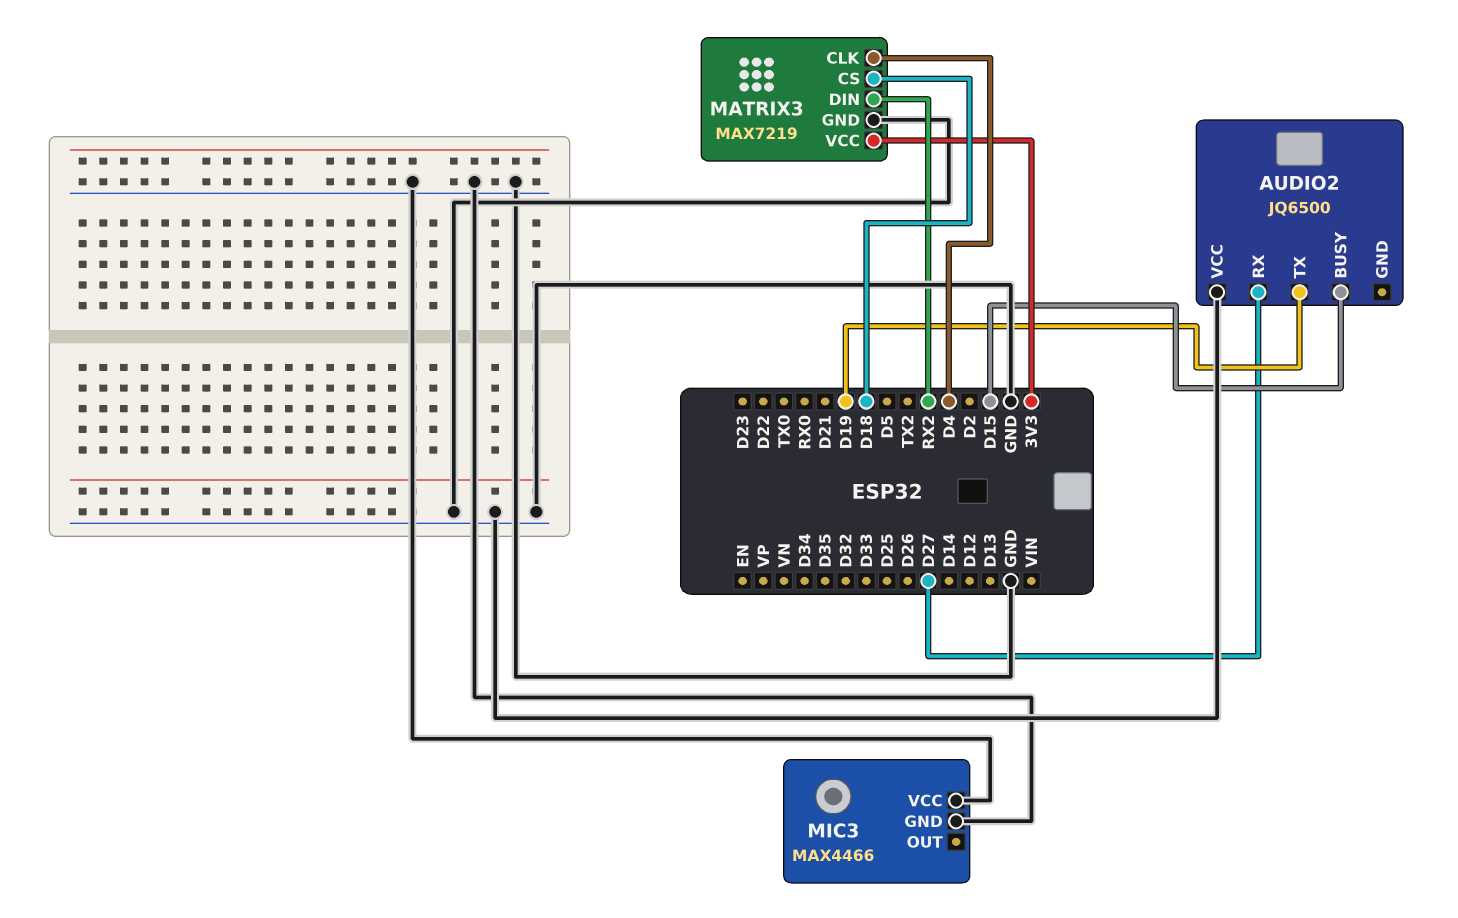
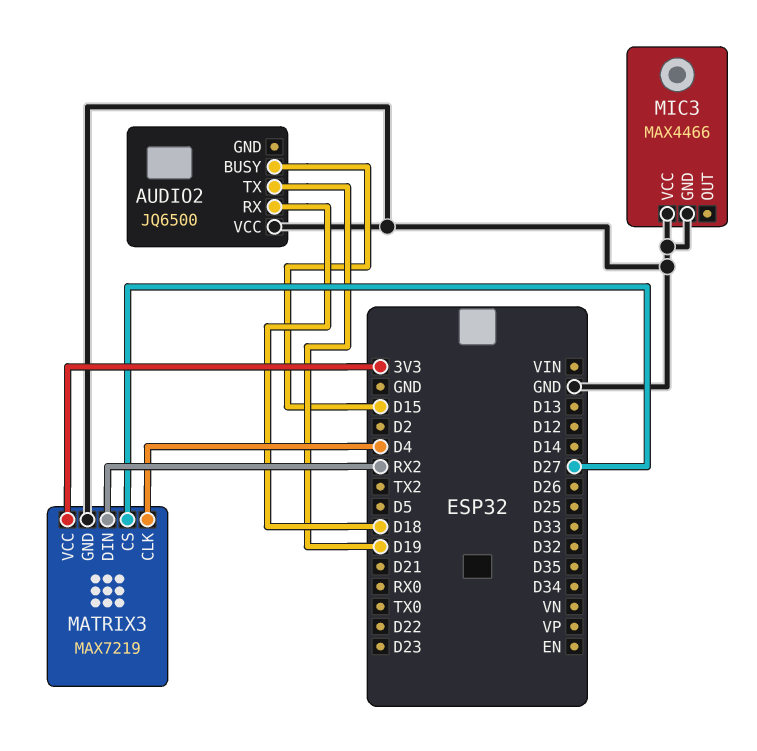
AUDIO2 pin RX: D27 -> D18
MATRIX3 pin CS: D18 -> D27

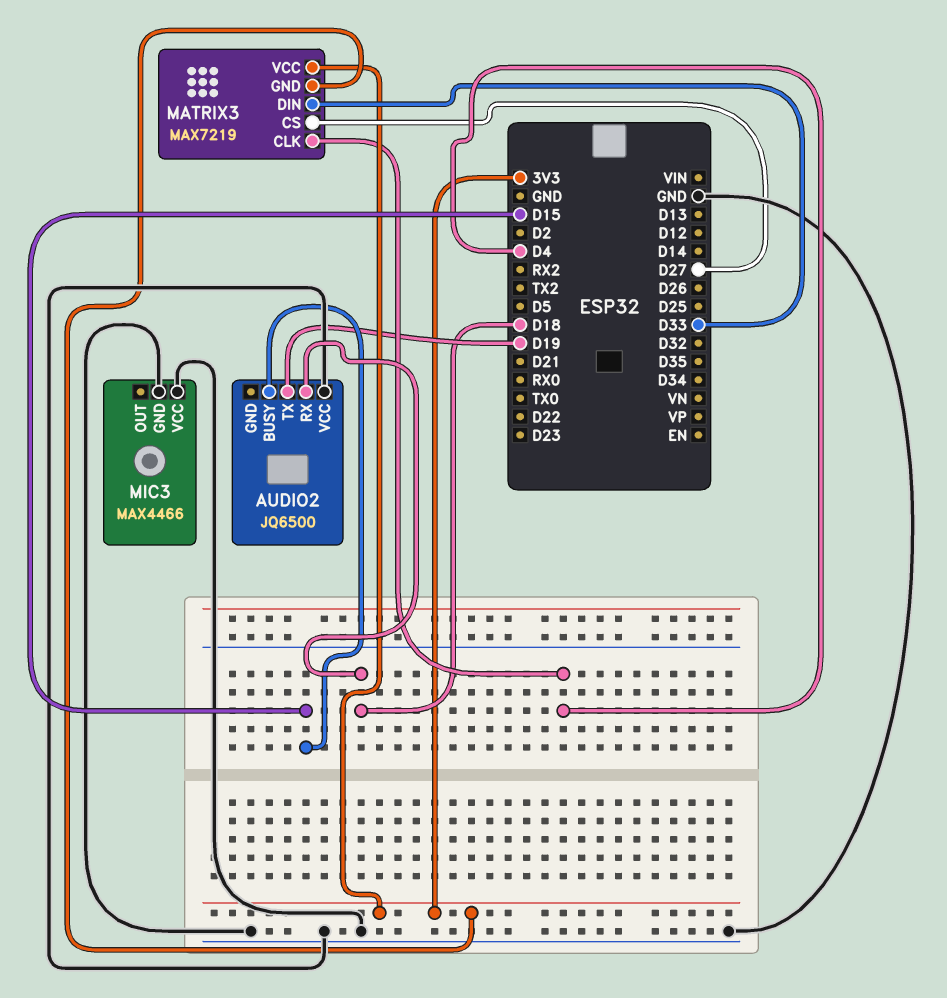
MATRIX3 pin DIN: RX2 -> D33
MATRIX3 pin GND: GND -> 3V3

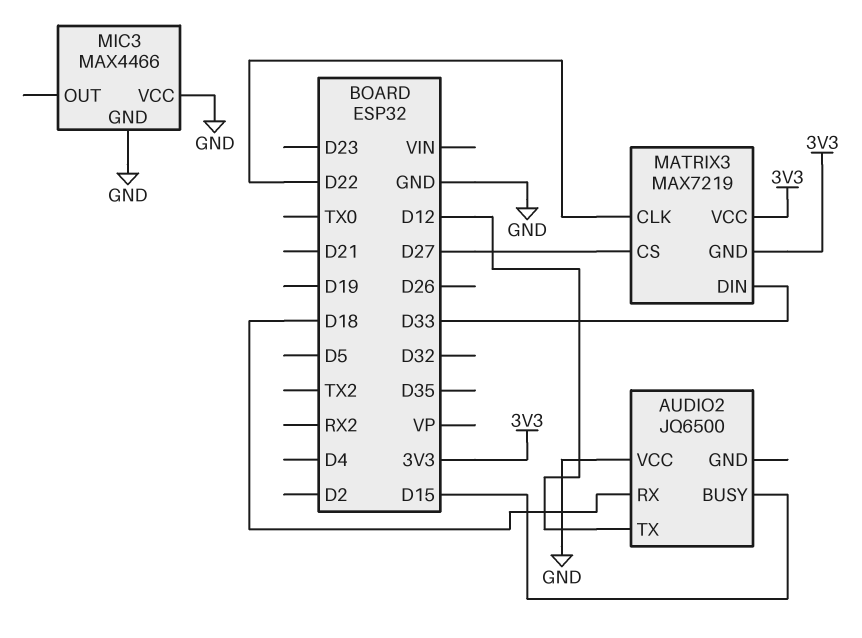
AUDIO2 pin TX: D19 -> D12
MATRIX3 pin CLK: D4 -> D22

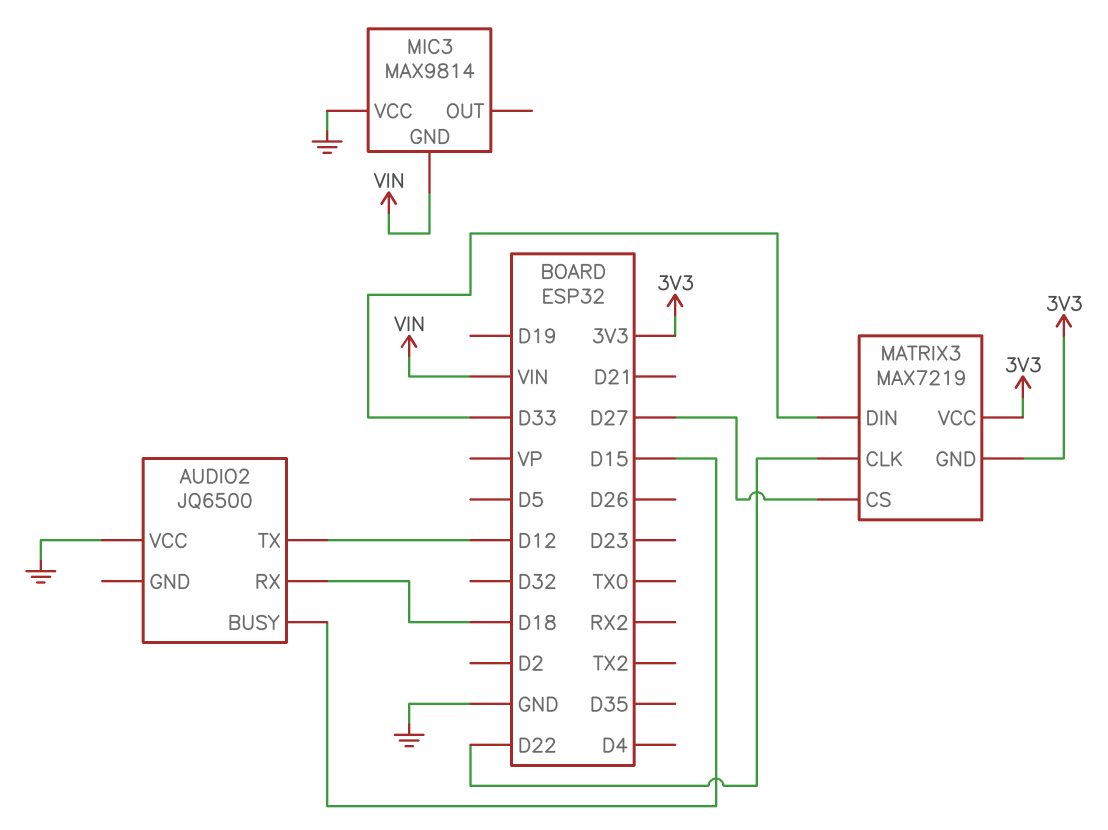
MIC3: MAX4466 -> MAX9814
MIC3 pin GND: GND -> VIN

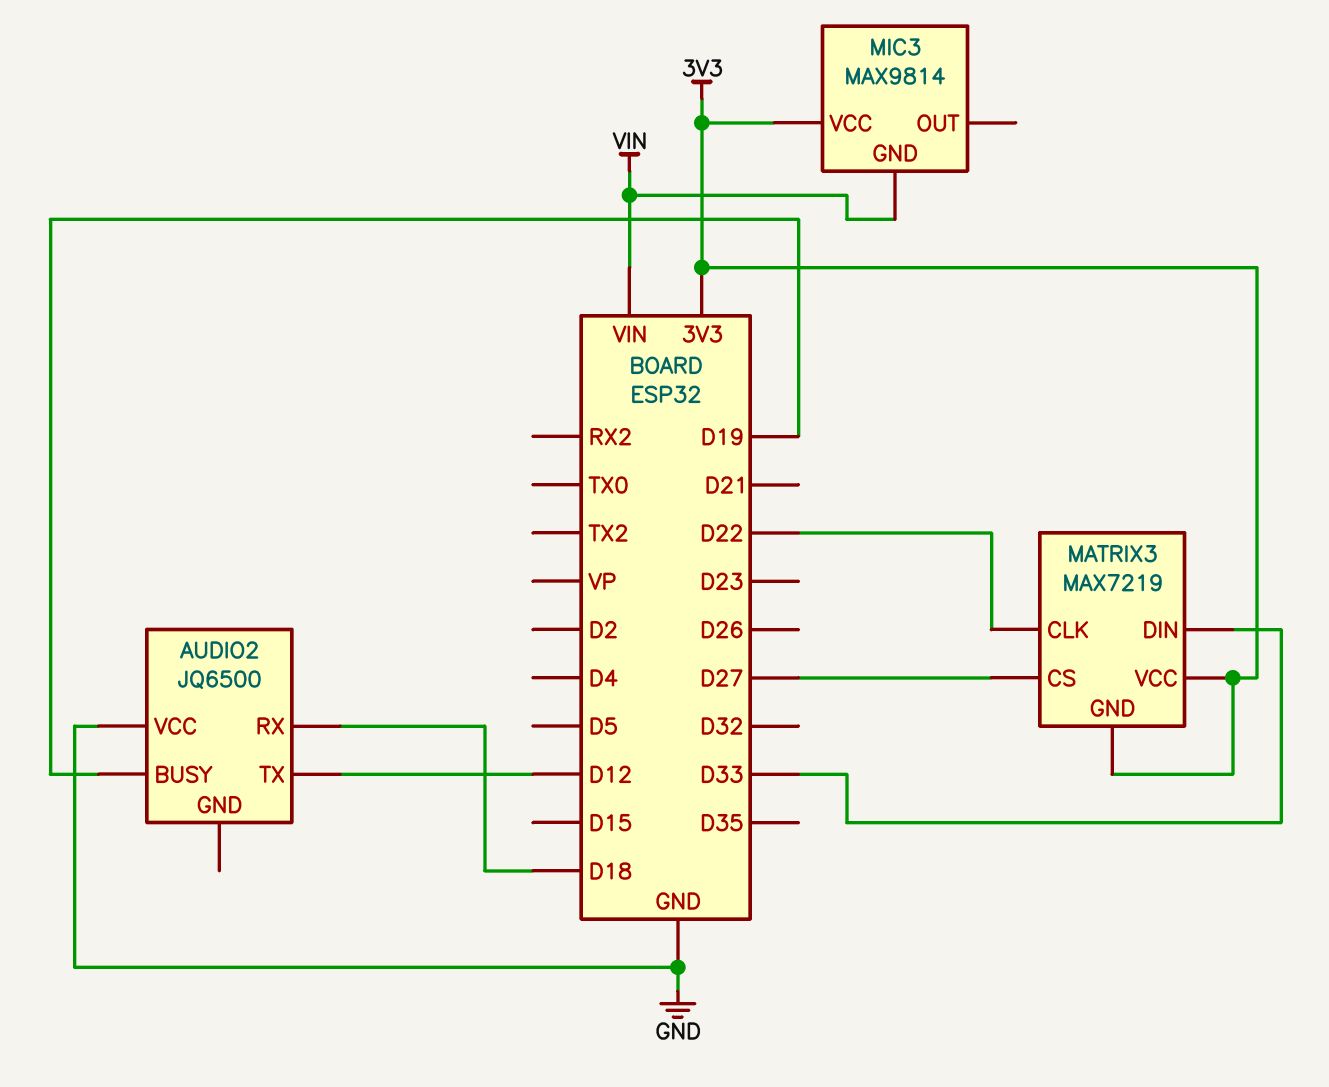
AUDIO2 pin BUSY: D15 -> D19
MIC3 pin VCC: GND -> 3V3

